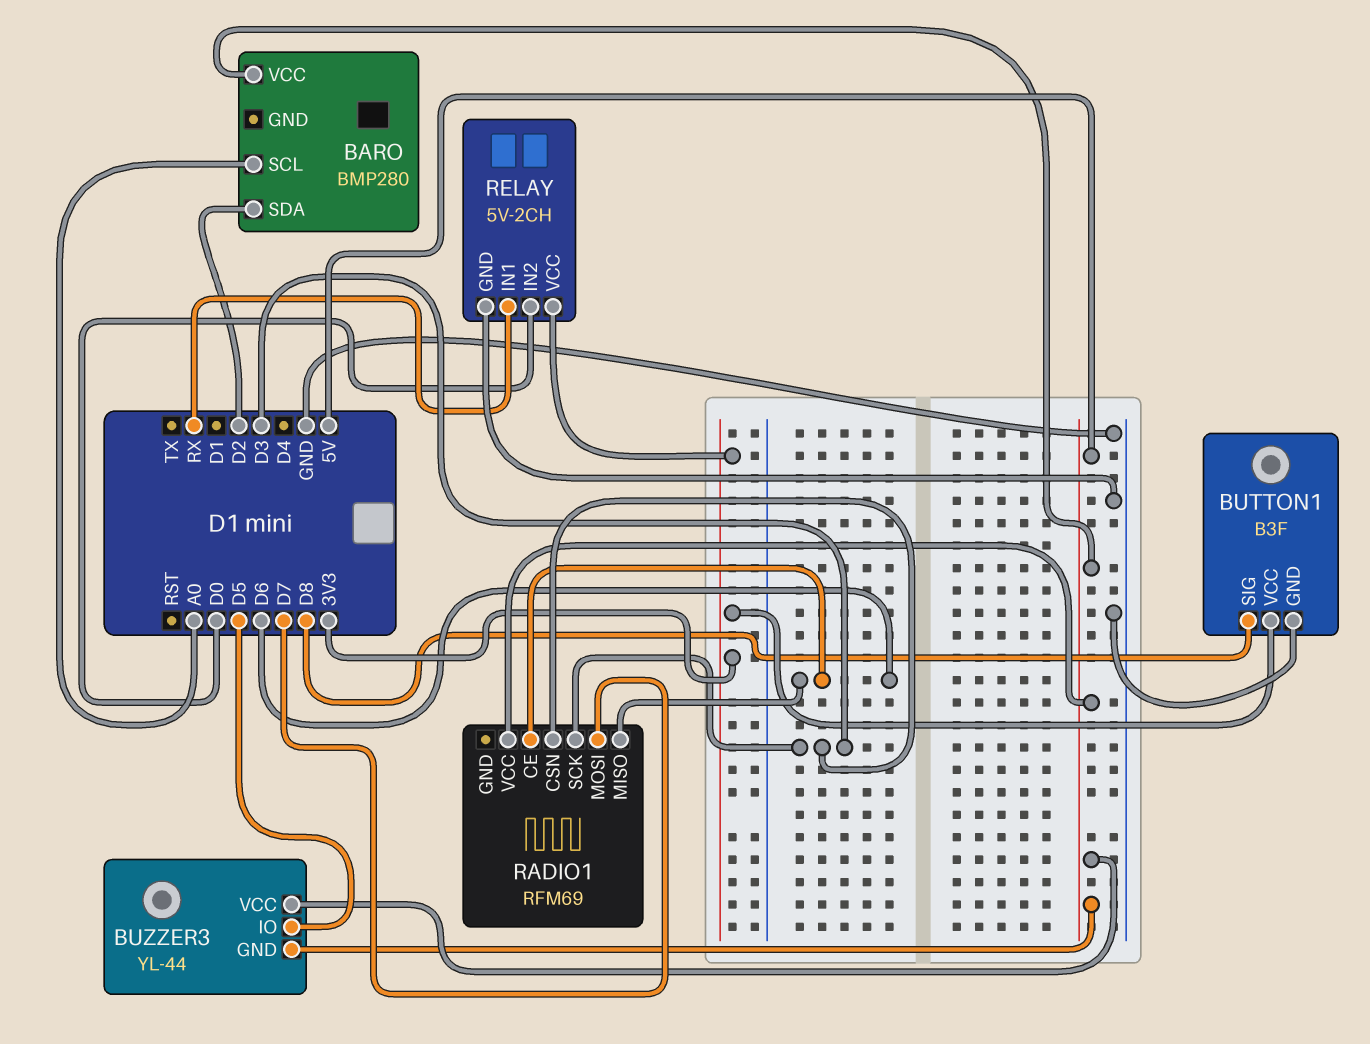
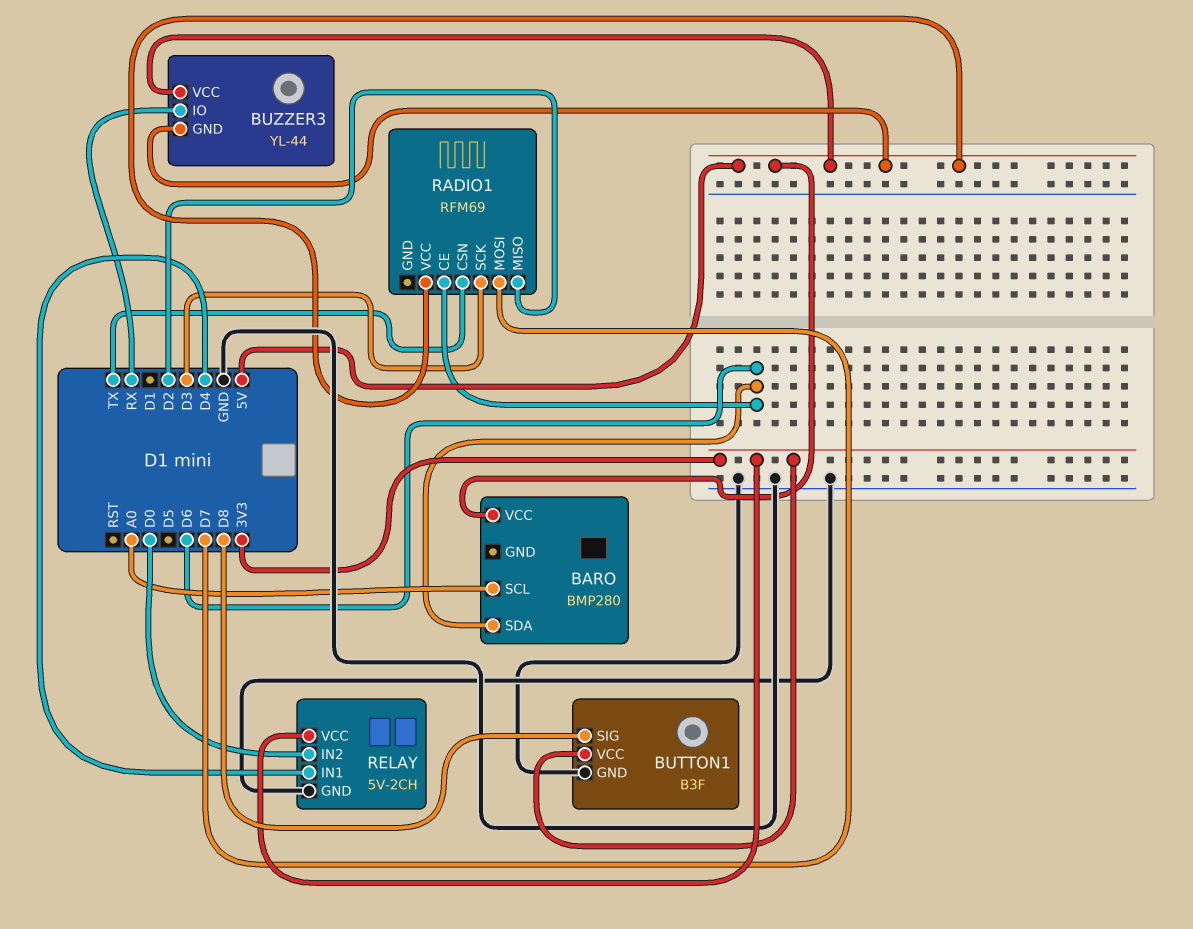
BARO pin SDA: D2 -> D6
BUZZER3 pin IO: D5 -> RX
RADIO1 pin CSN: D3 -> TX
RADIO1 pin MISO: D6 -> D2
RELAY pin IN1: RX -> D4

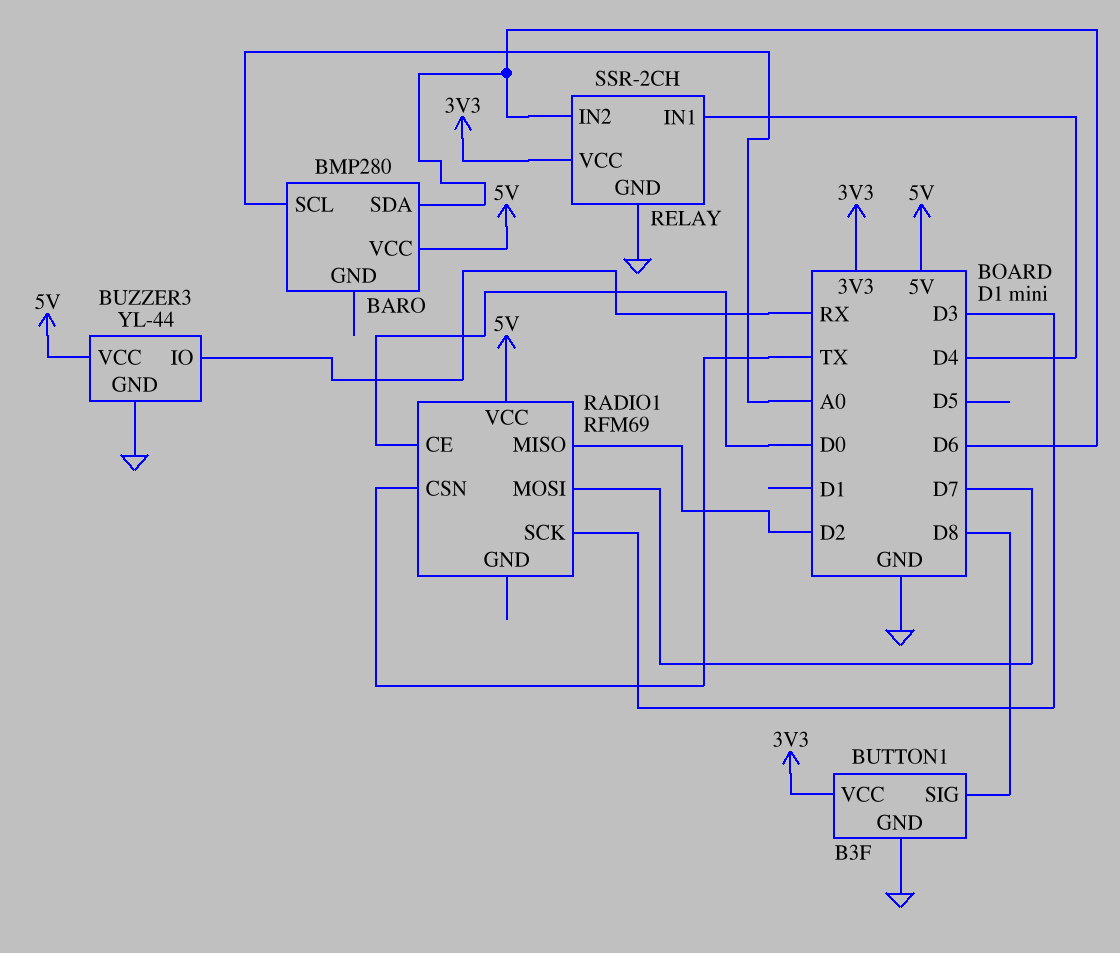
BUZZER3 pin GND: 5V -> GND
RADIO1 pin CE: D6 -> D0
RELAY: 5V-2CH -> SSR-2CH
RELAY pin IN2: D0 -> D6

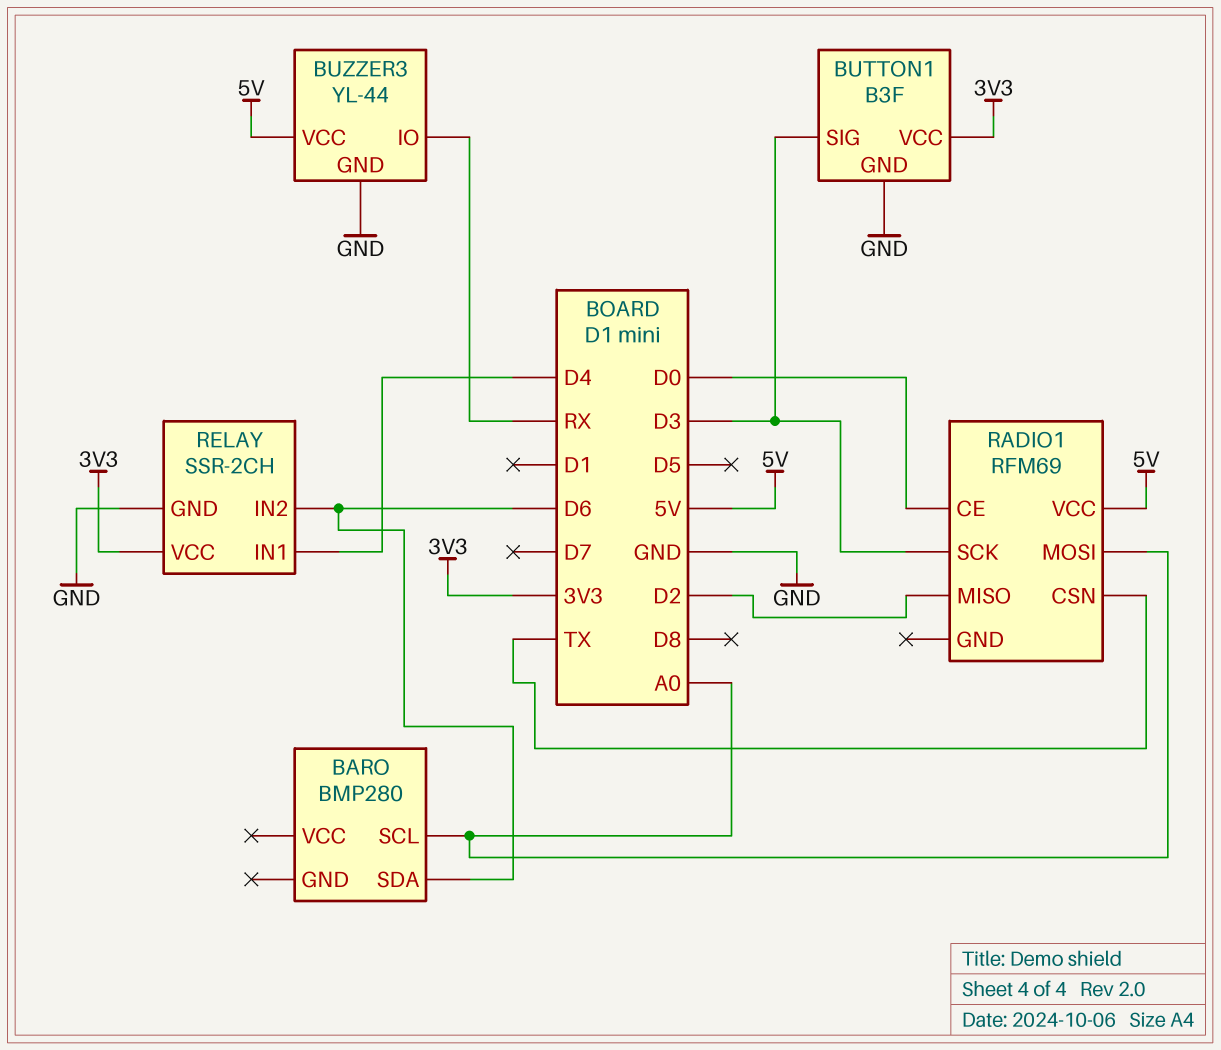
BARO pin VCC: 5V -> none
BUTTON1 pin SIG: D8 -> D3
RADIO1 pin MOSI: D7 -> A0

